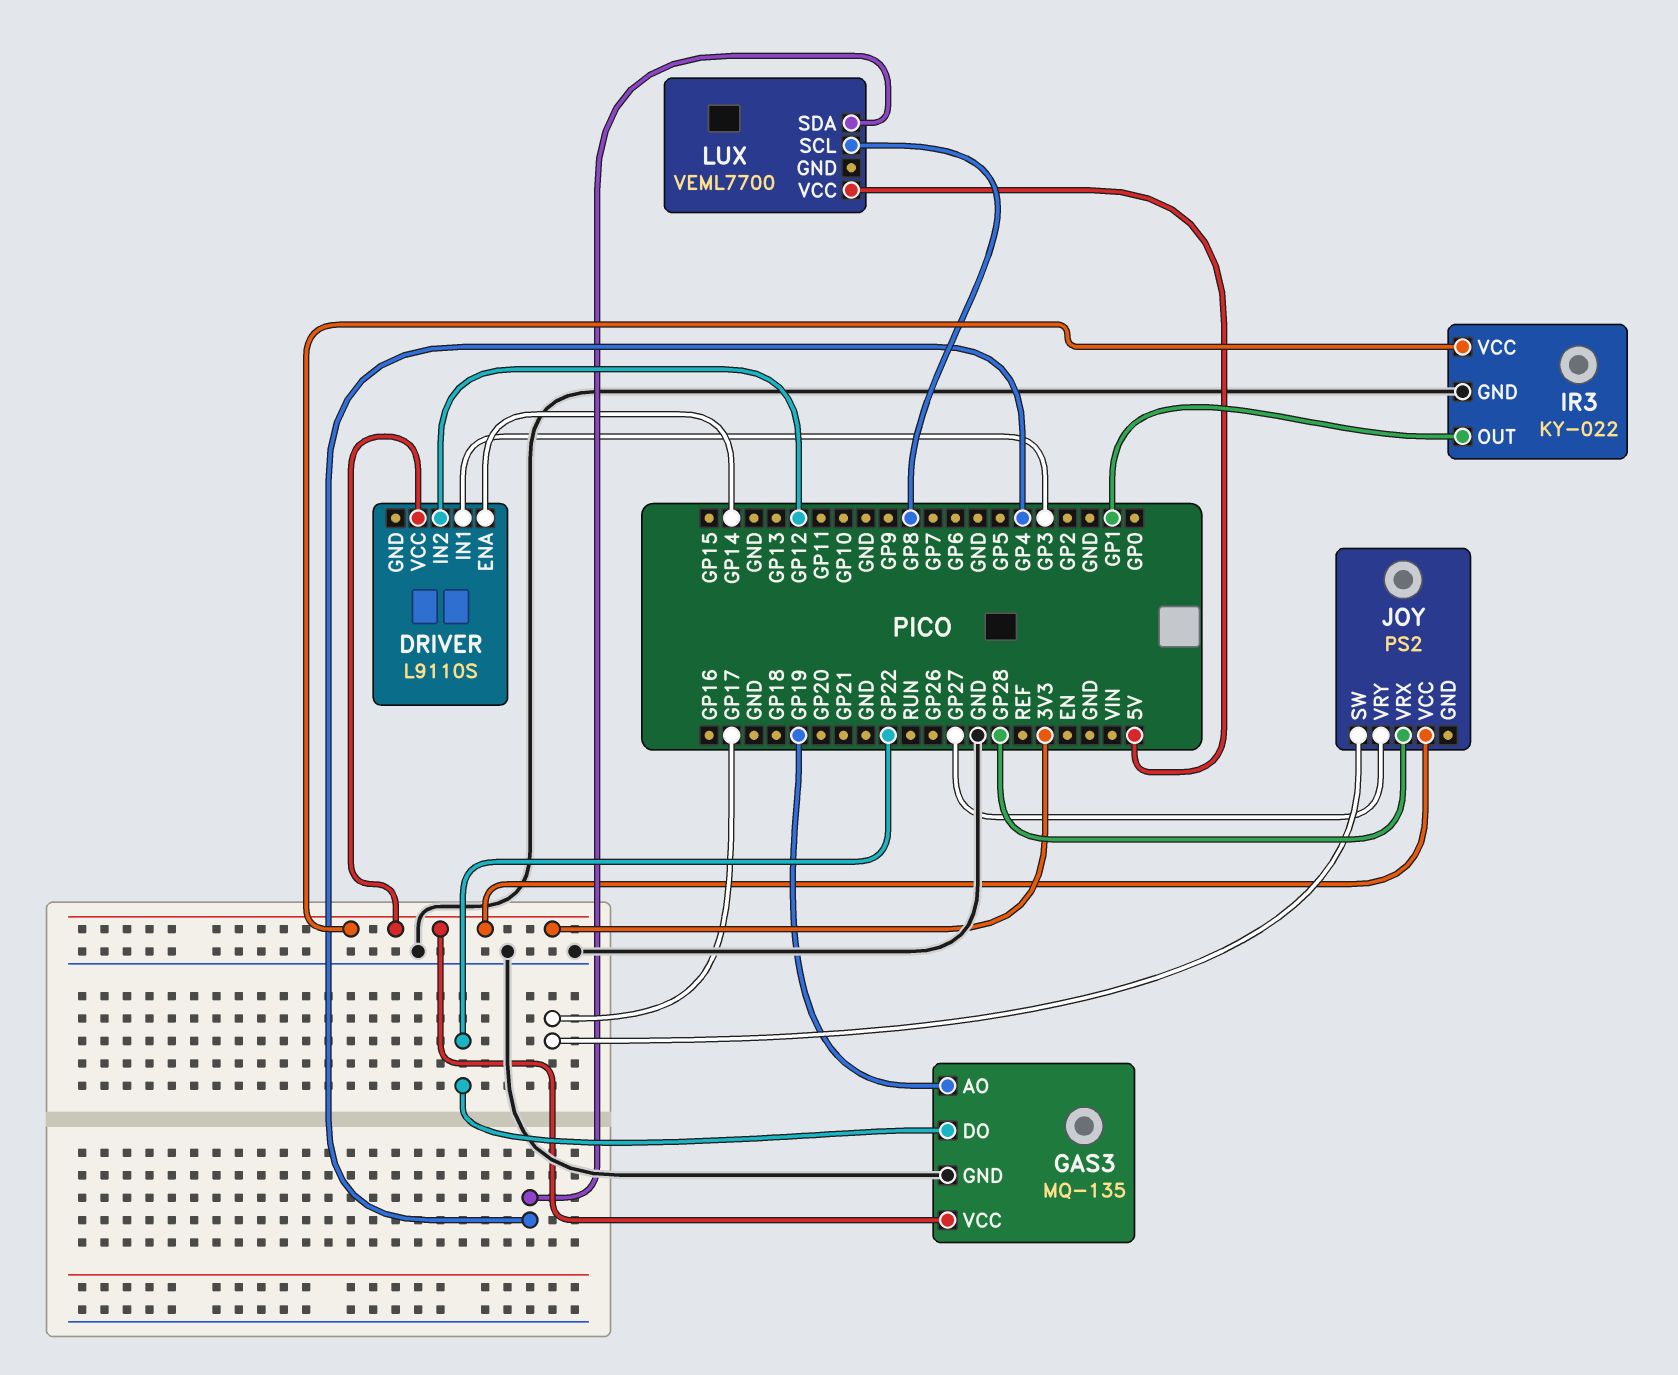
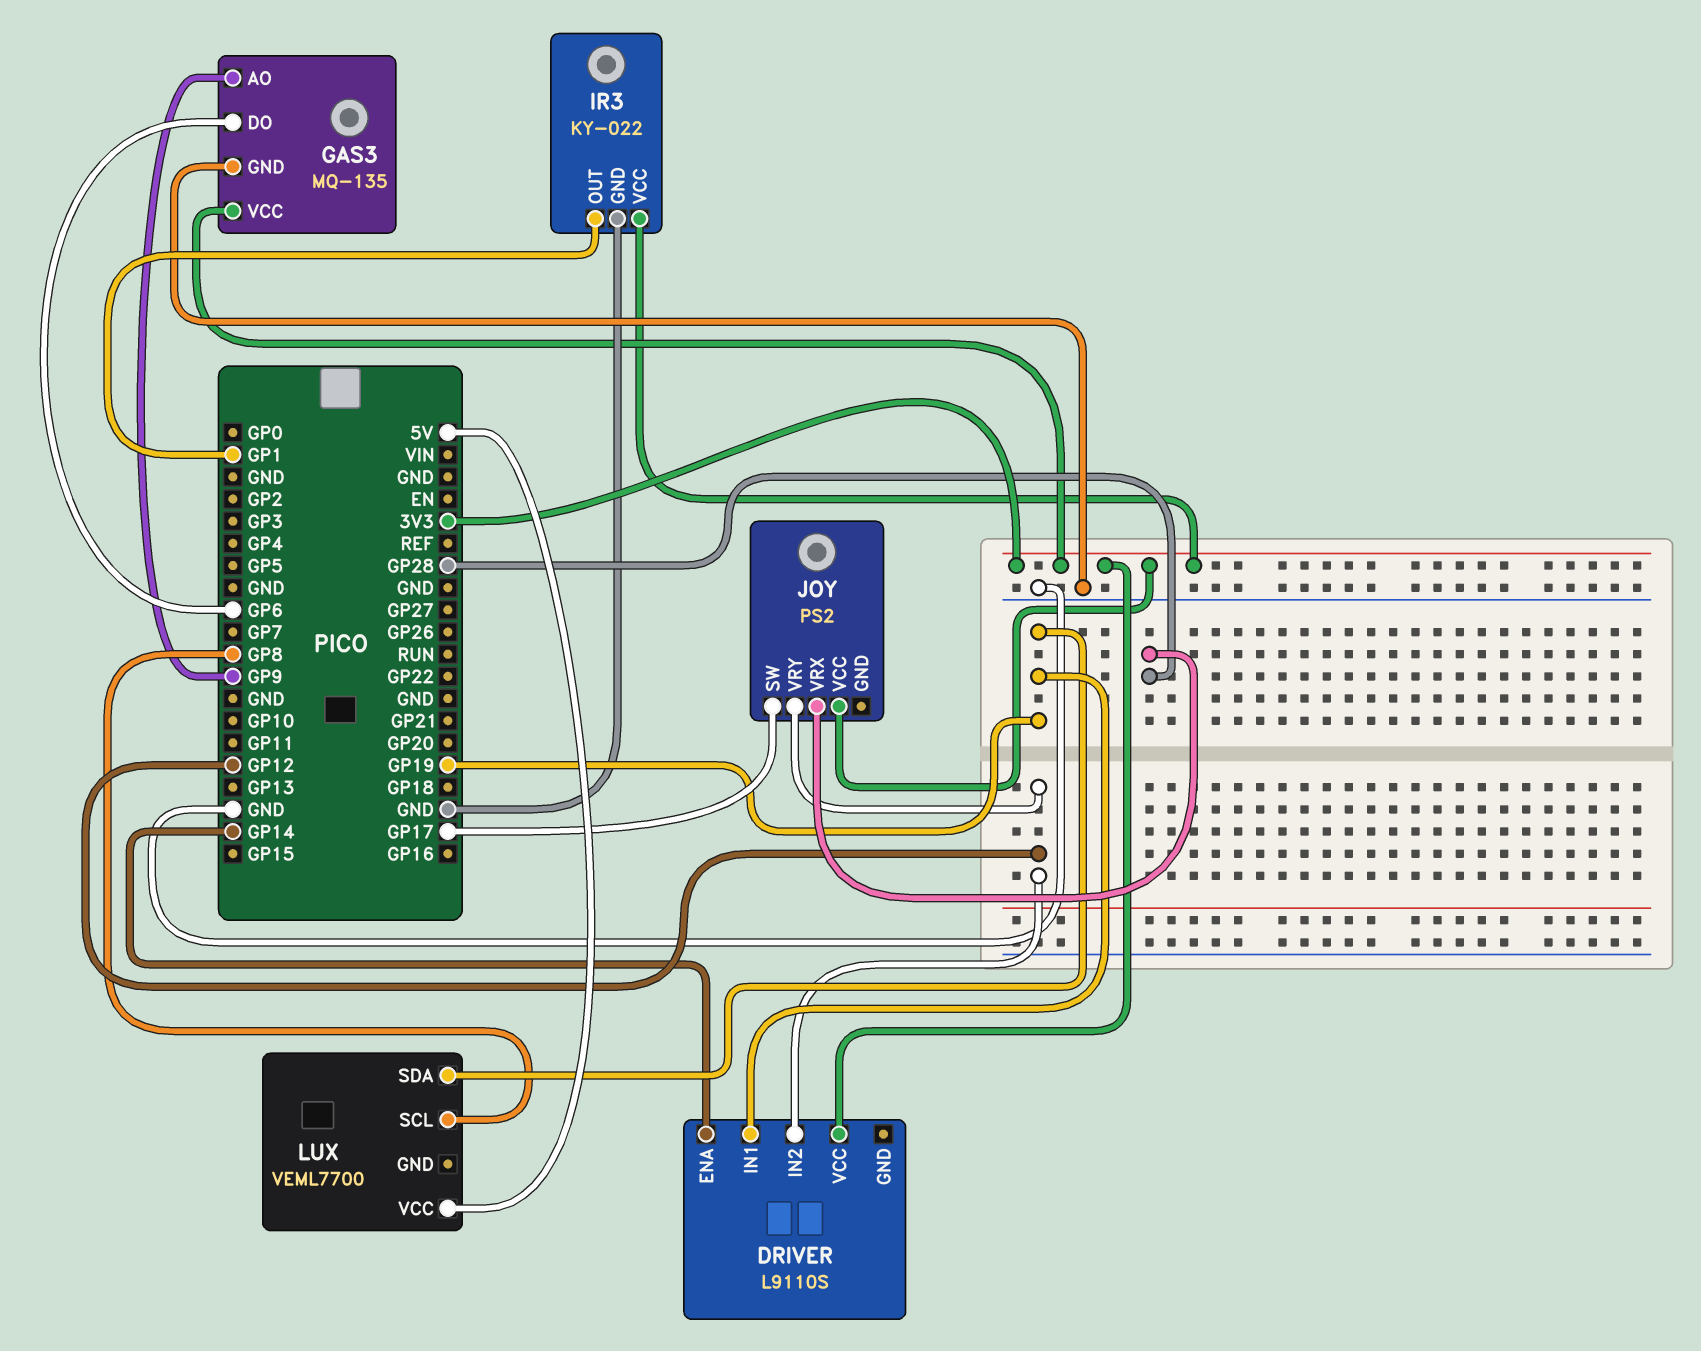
DRIVER pin IN1: GP3 -> GP19
GAS3 pin AO: GP19 -> GP9
GAS3 pin DO: GP22 -> GP6
JOY pin VRY: GP27 -> GP12
LUX pin SDA: GP4 -> GP19

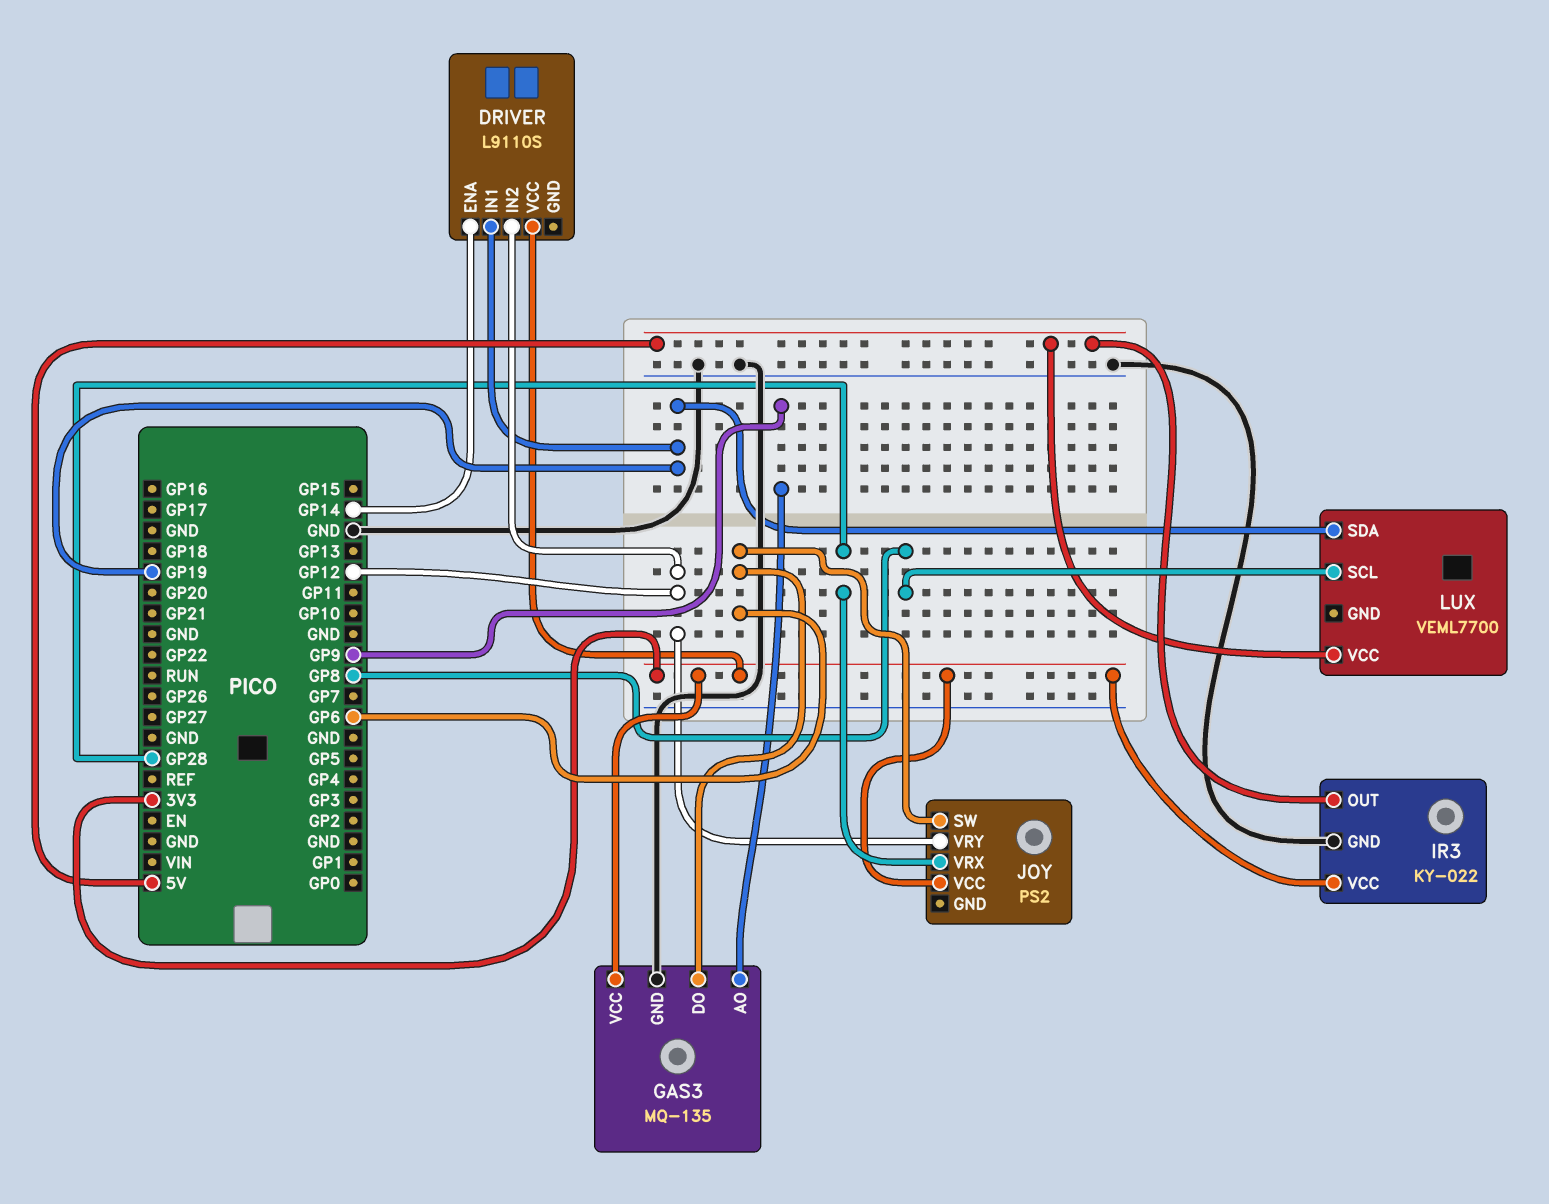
IR3 pin OUT: GP1 -> 5V
JOY pin SW: GP17 -> GP6

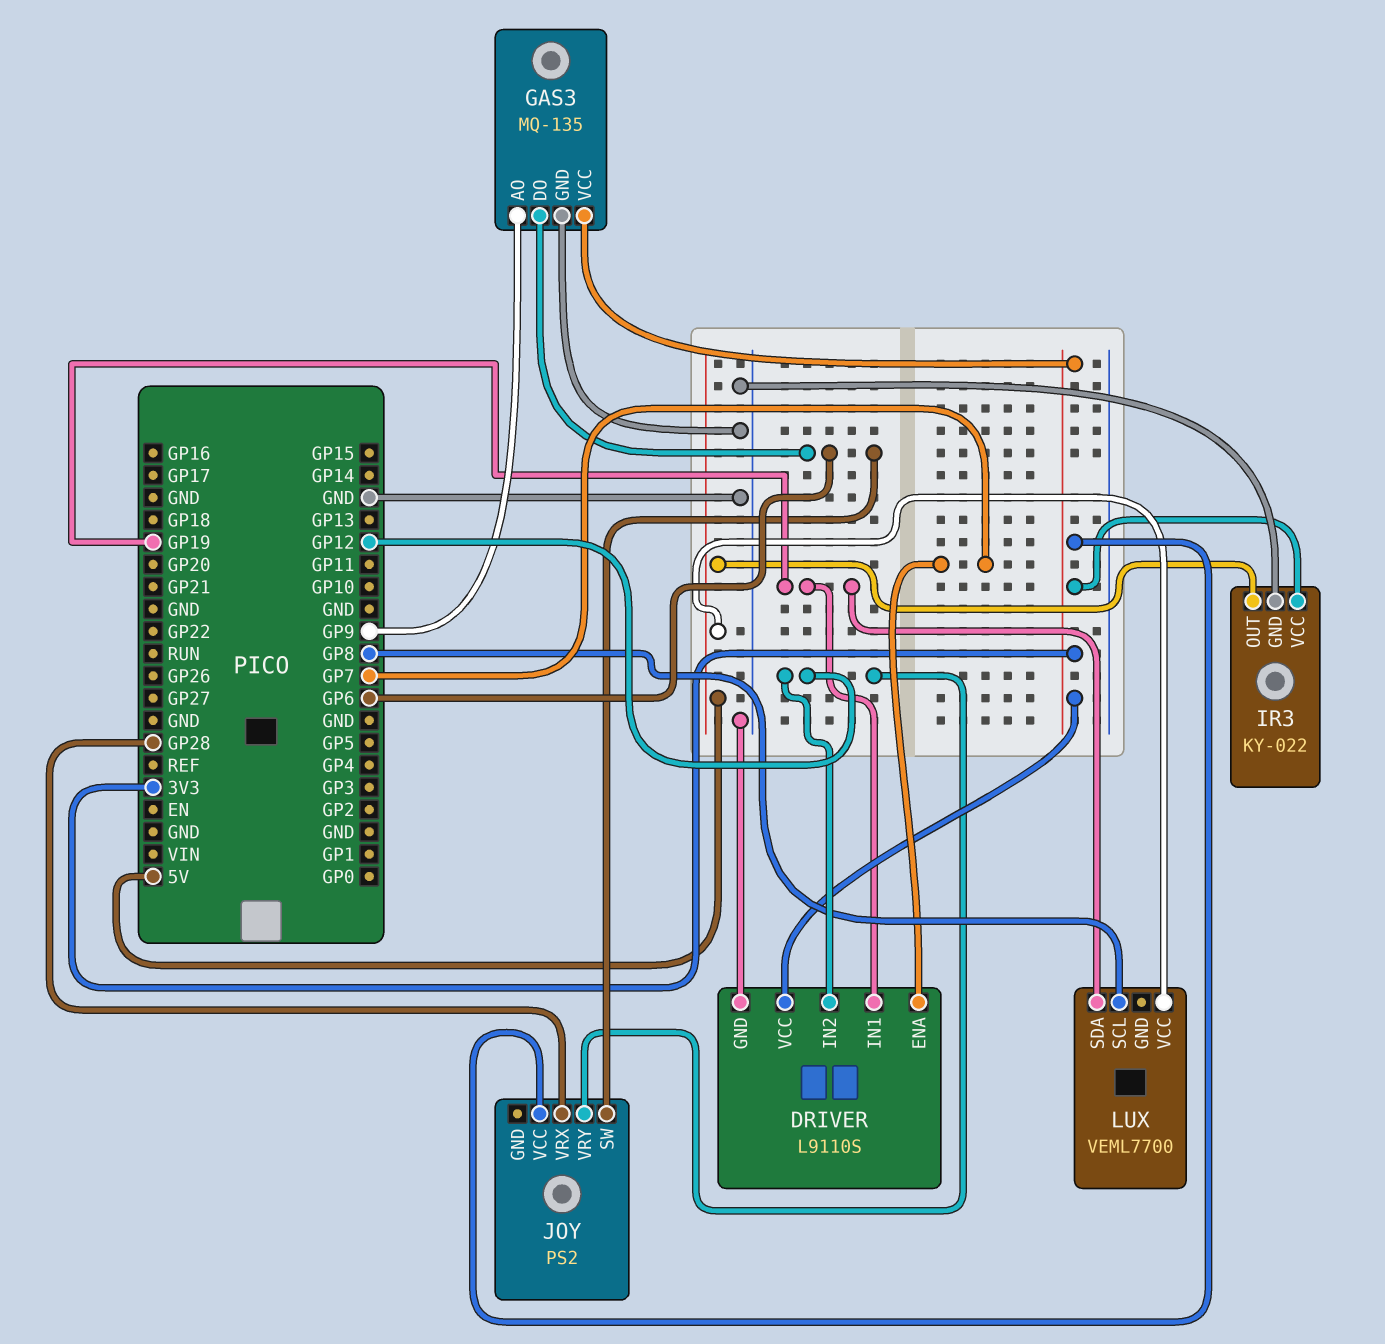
DRIVER pin ENA: GP14 -> GP7
DRIVER pin GND: none -> GND

